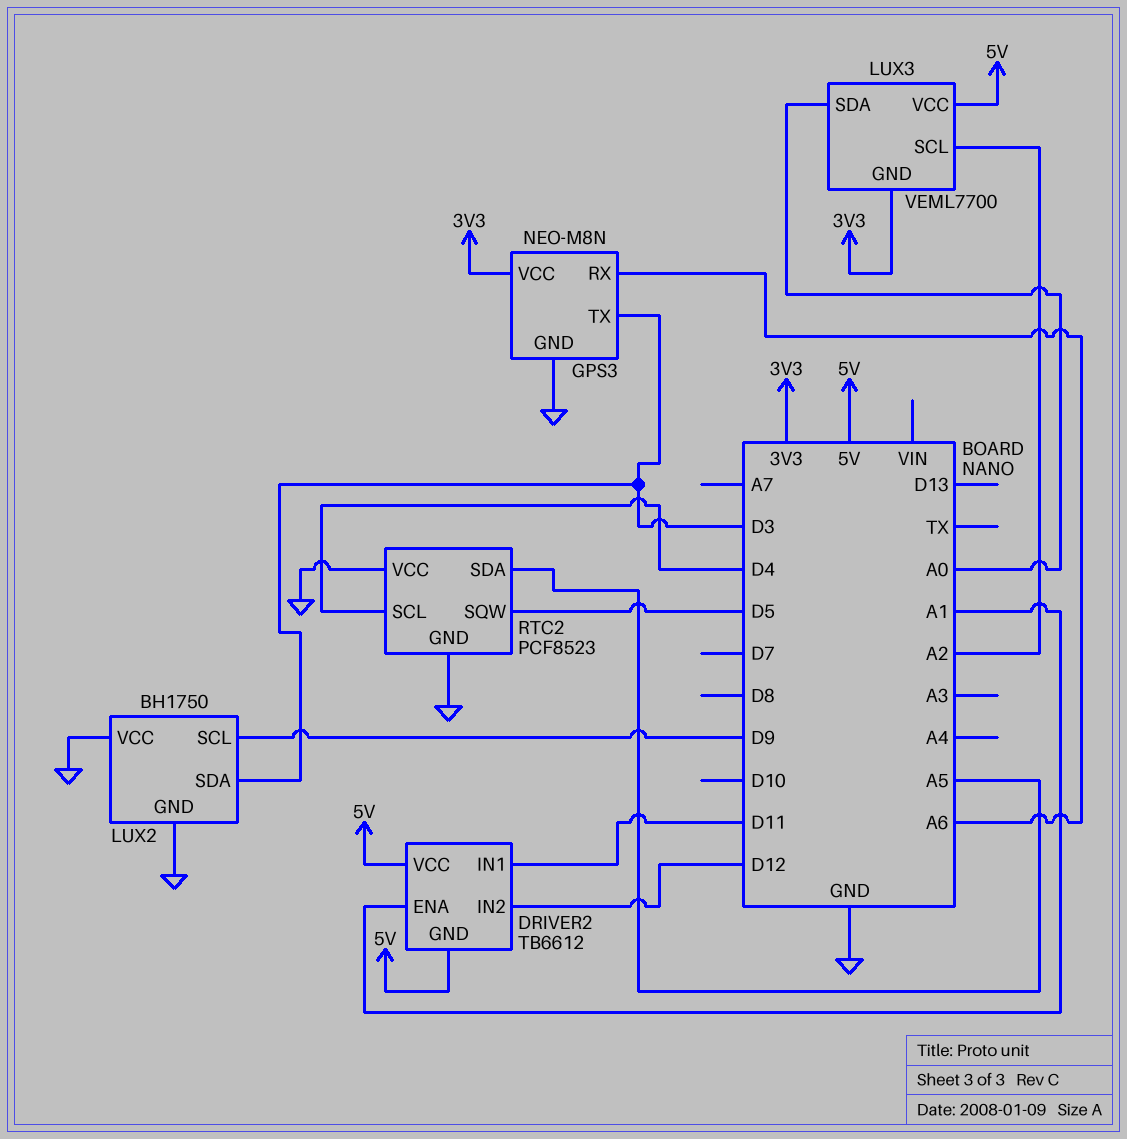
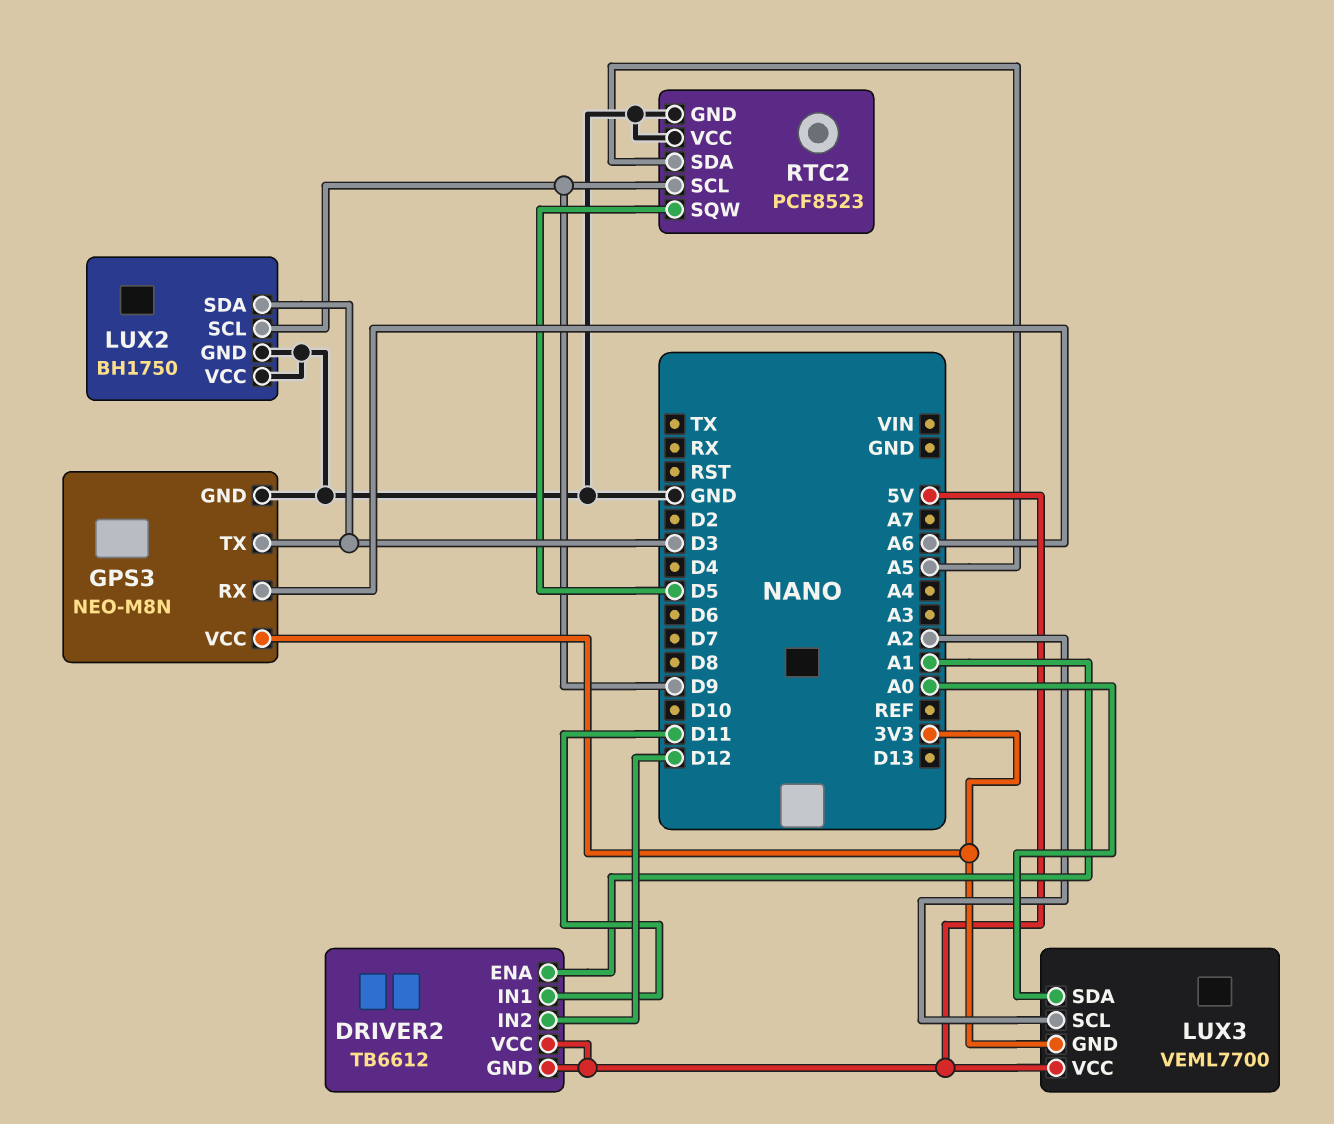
RTC2 pin SCL: D4 -> D9

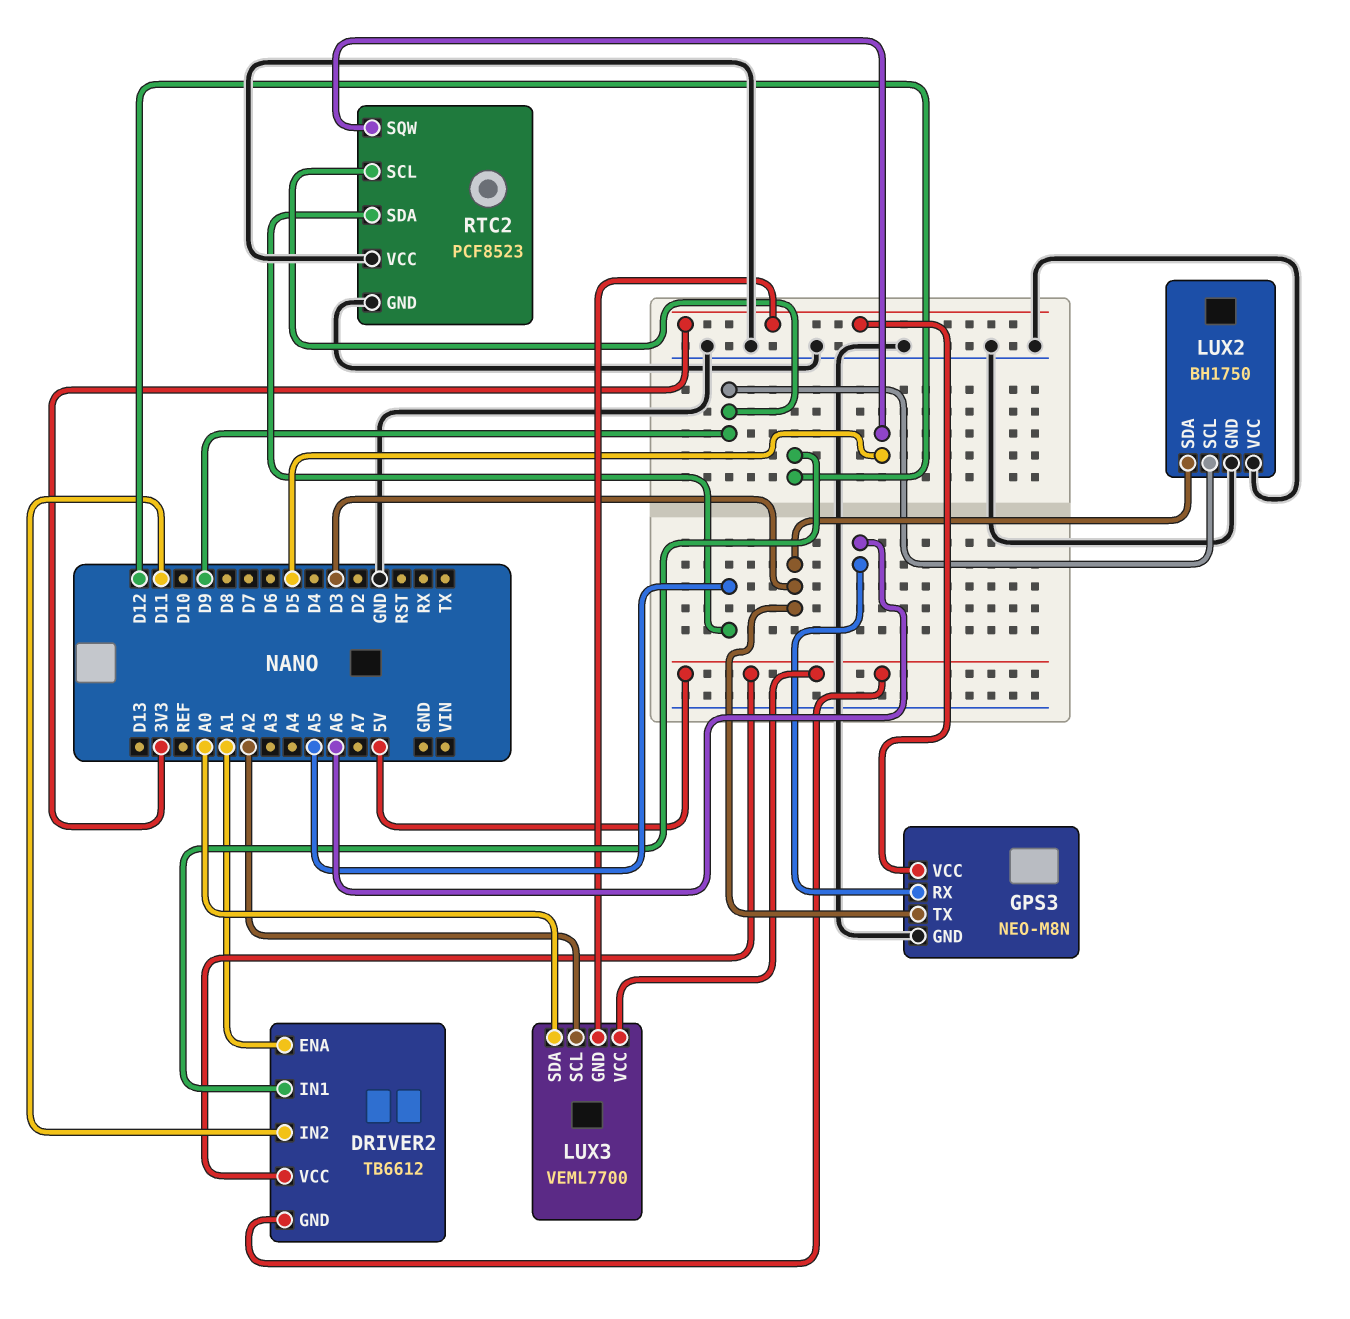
DRIVER2 pin IN1: D11 -> D12
DRIVER2 pin IN2: D12 -> D11

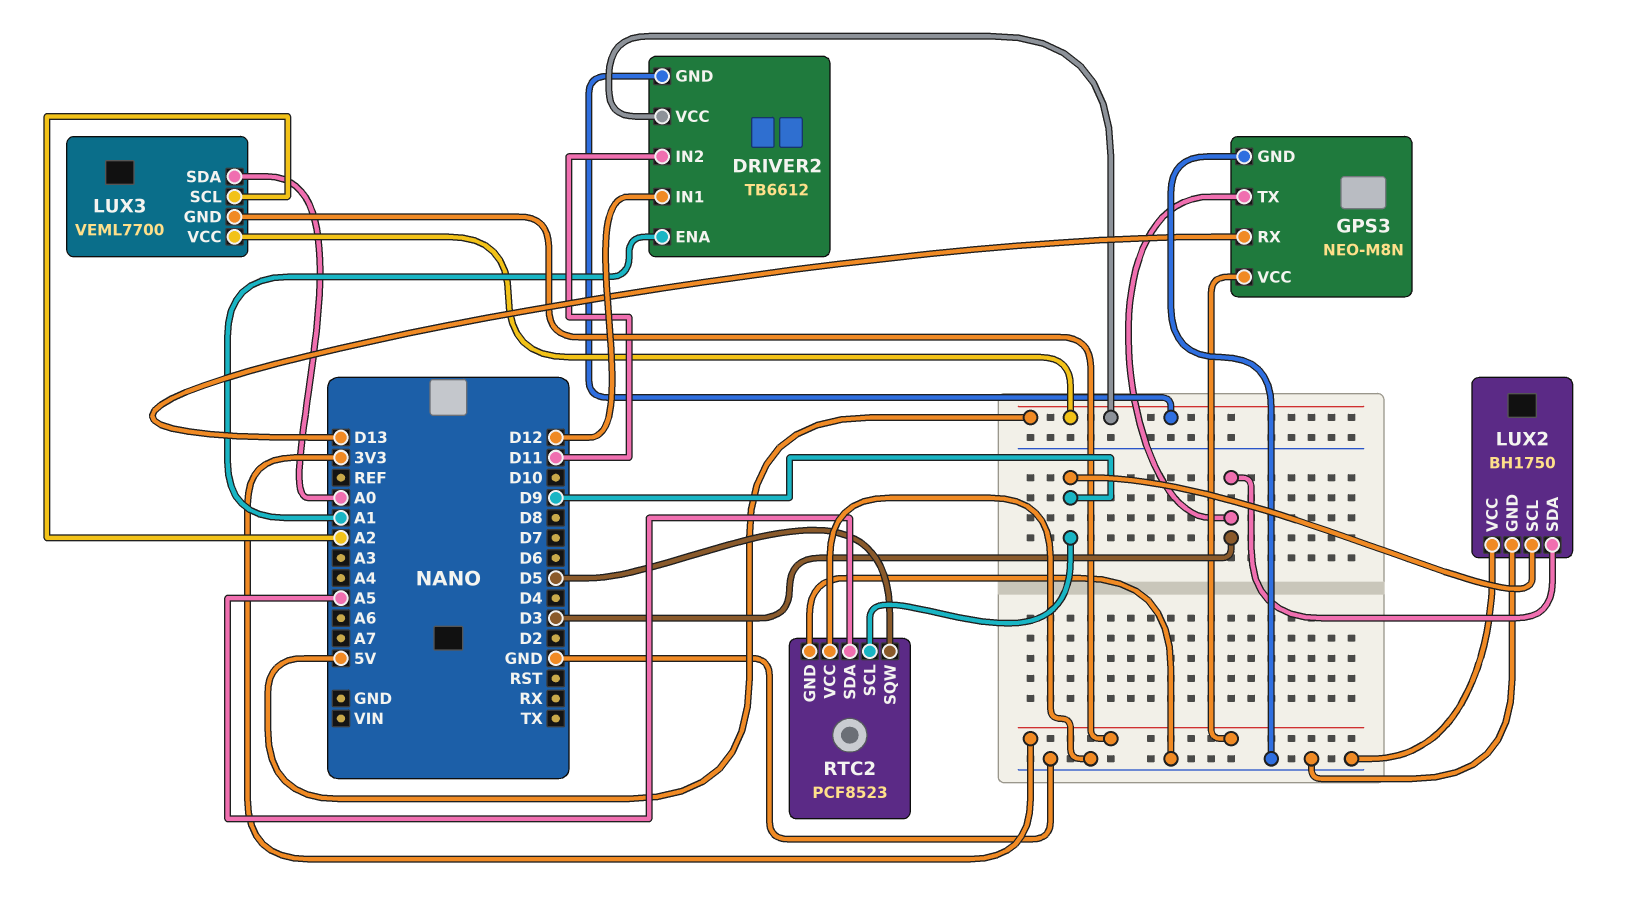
GPS3 pin RX: A6 -> D13

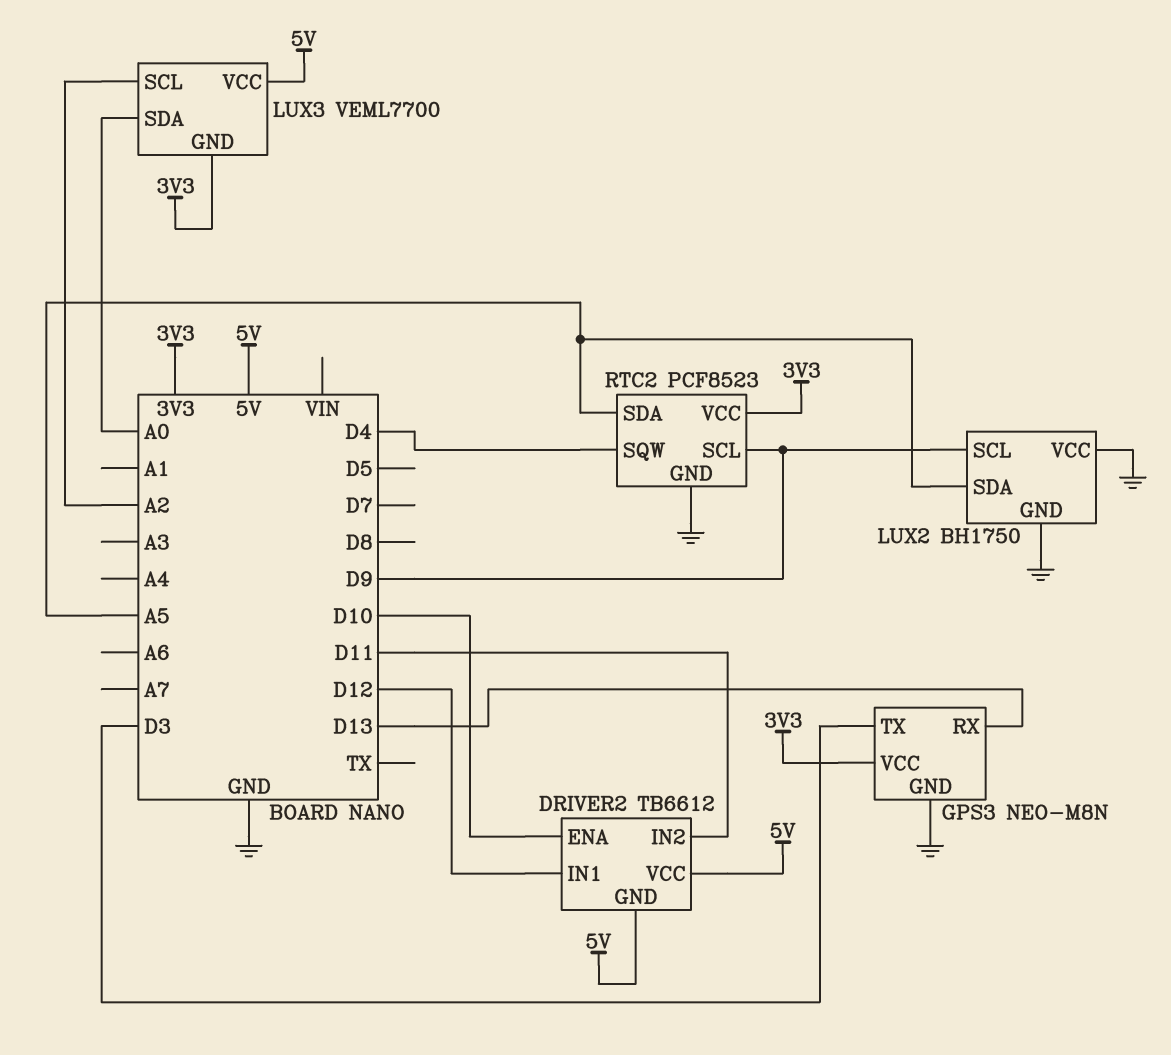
DRIVER2 pin ENA: A1 -> D10
LUX2 pin SDA: D3 -> A5
RTC2 pin SQW: D5 -> D4
RTC2 pin VCC: GND -> 3V3

